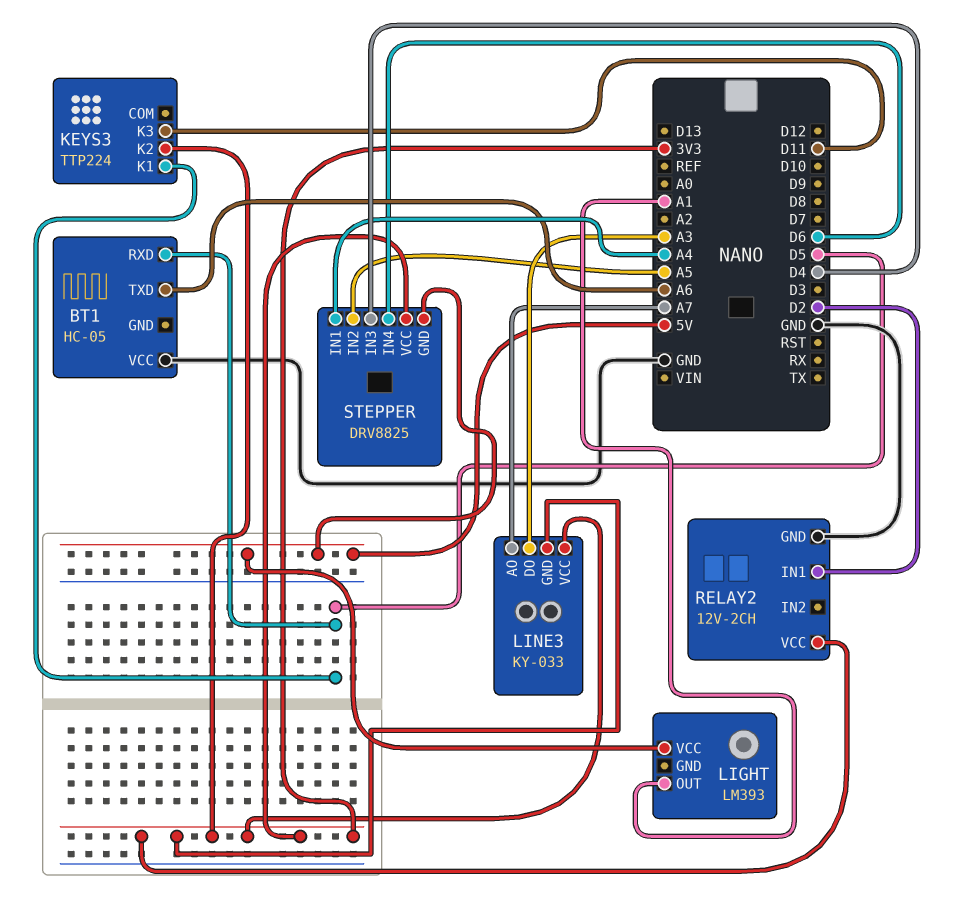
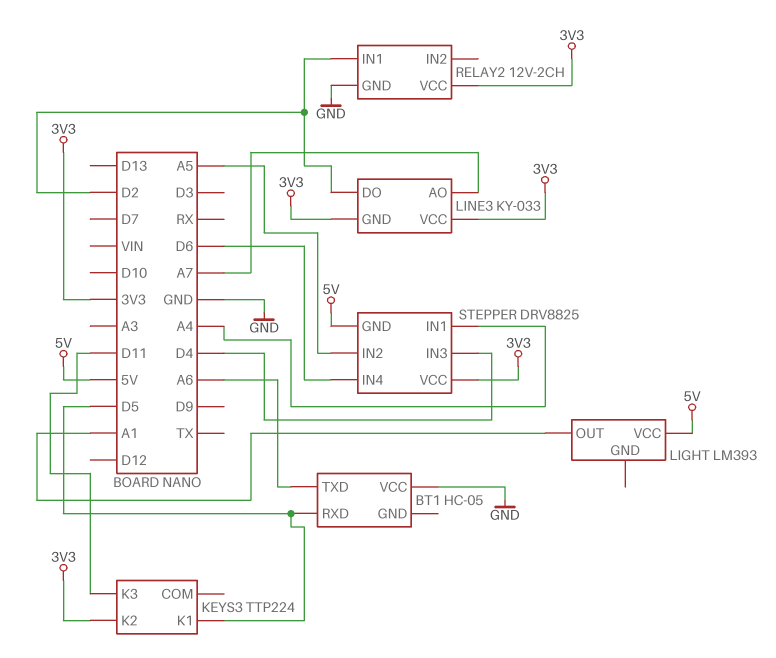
LINE3 pin DO: A3 -> D2

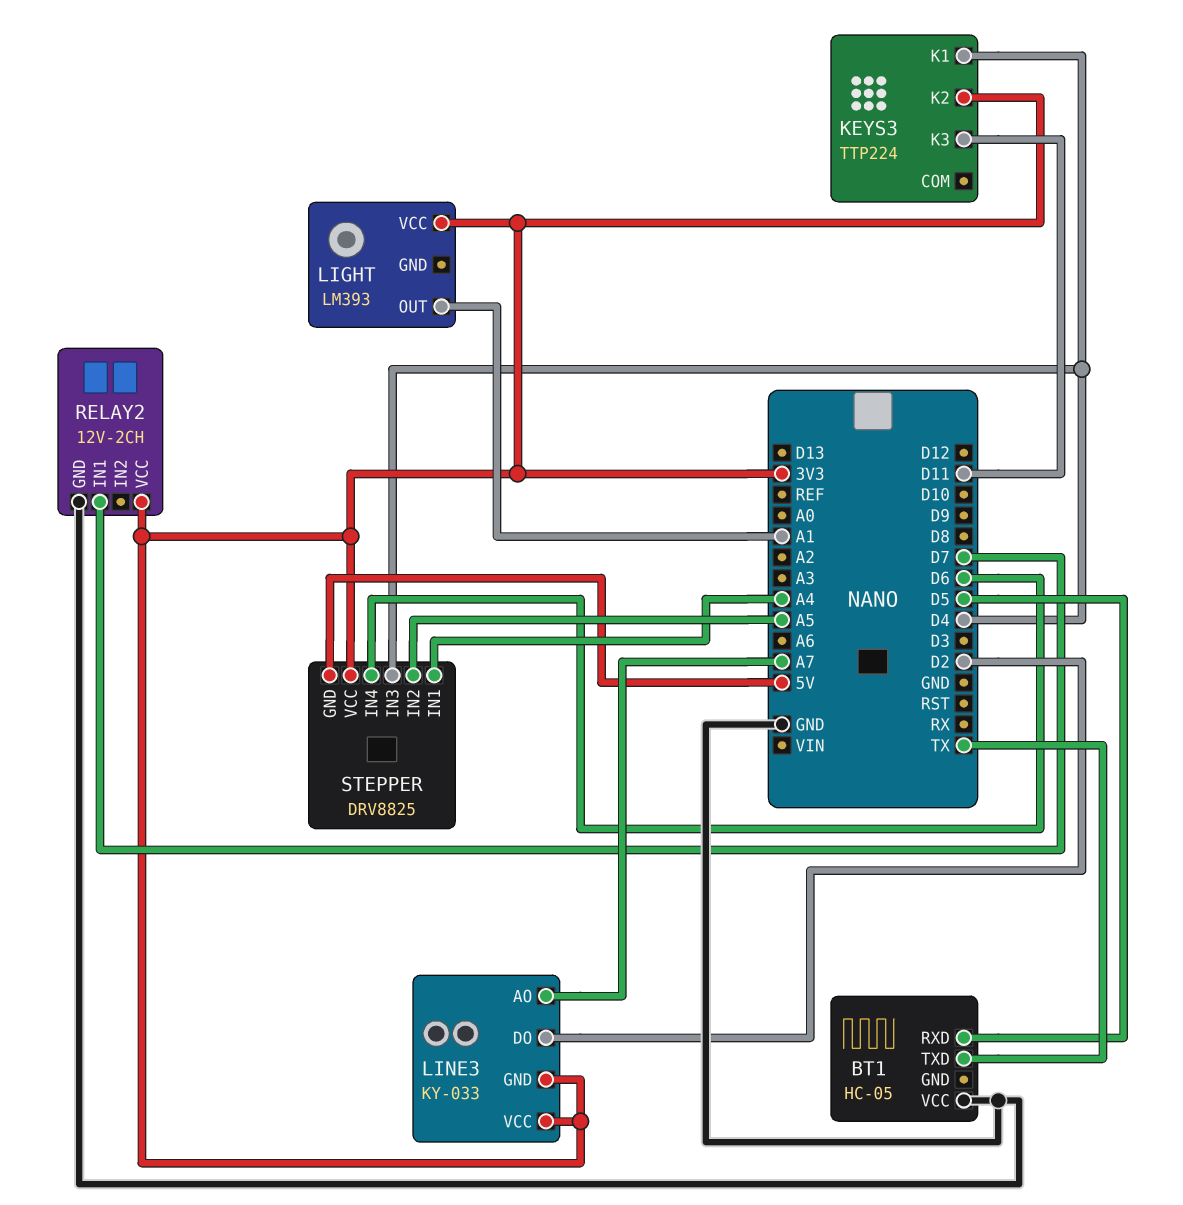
BT1 pin TXD: A6 -> TX
KEYS3 pin K1: D5 -> D4
LIGHT pin VCC: 5V -> 3V3
RELAY2 pin IN1: D2 -> D7

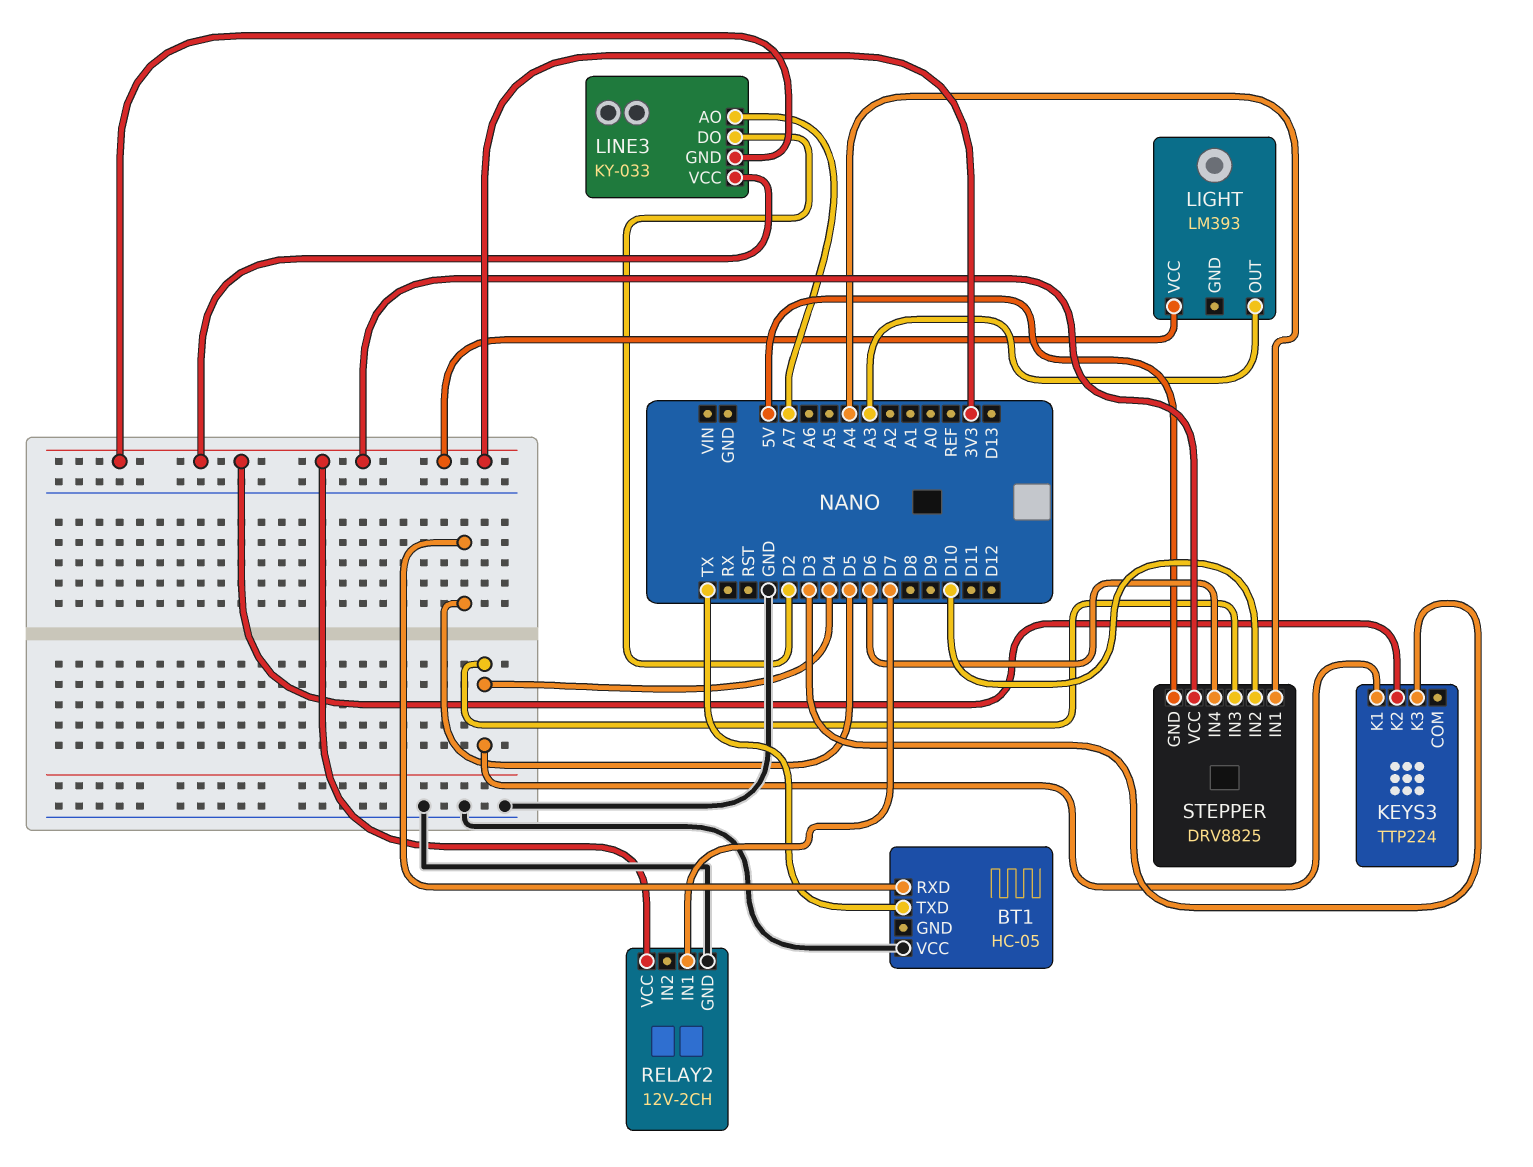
KEYS3 pin K3: D11 -> D3
LIGHT pin OUT: A1 -> A3
STEPPER pin IN2: A5 -> D10

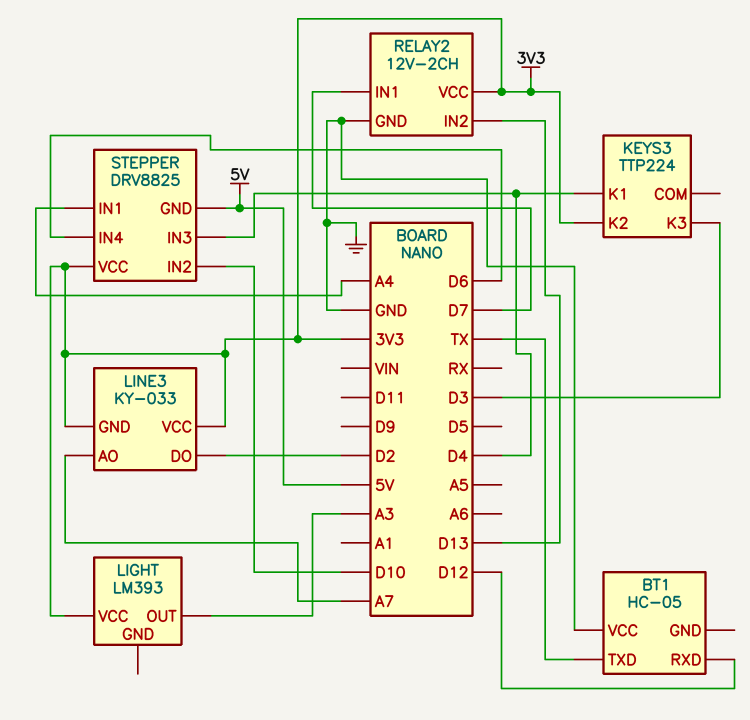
BT1 pin RXD: D5 -> D12
RELAY2 pin IN2: none -> D13

